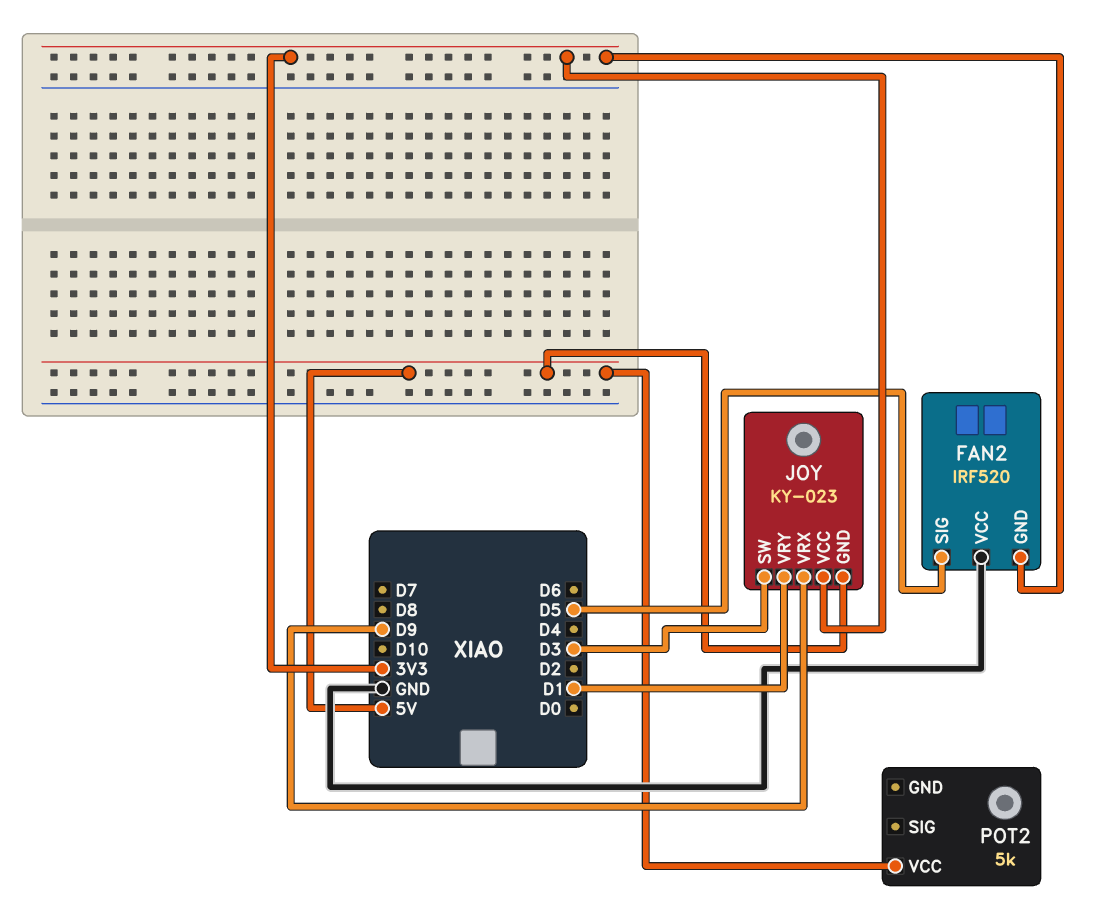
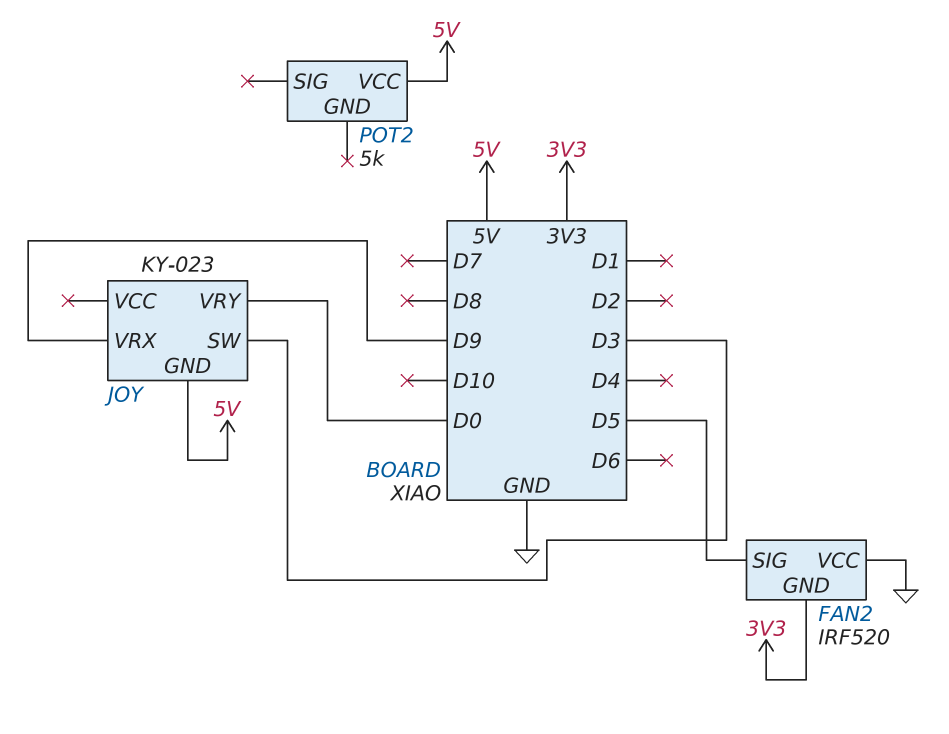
JOY pin VCC: 3V3 -> none
JOY pin VRY: D1 -> D0

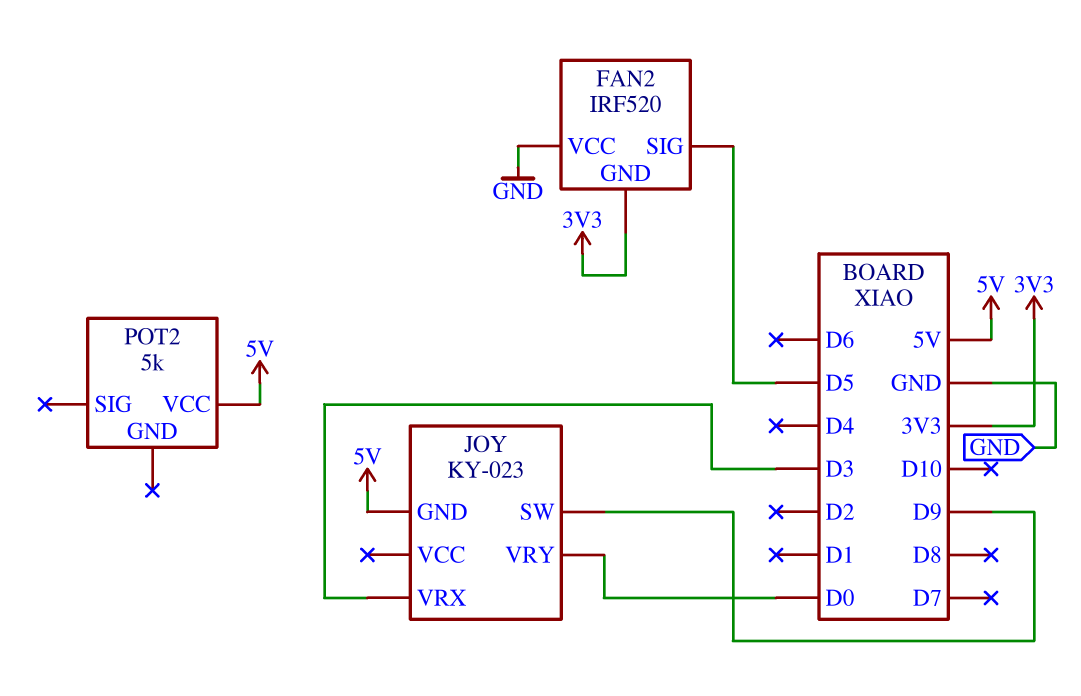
JOY pin SW: D3 -> D9
JOY pin VRX: D9 -> D3

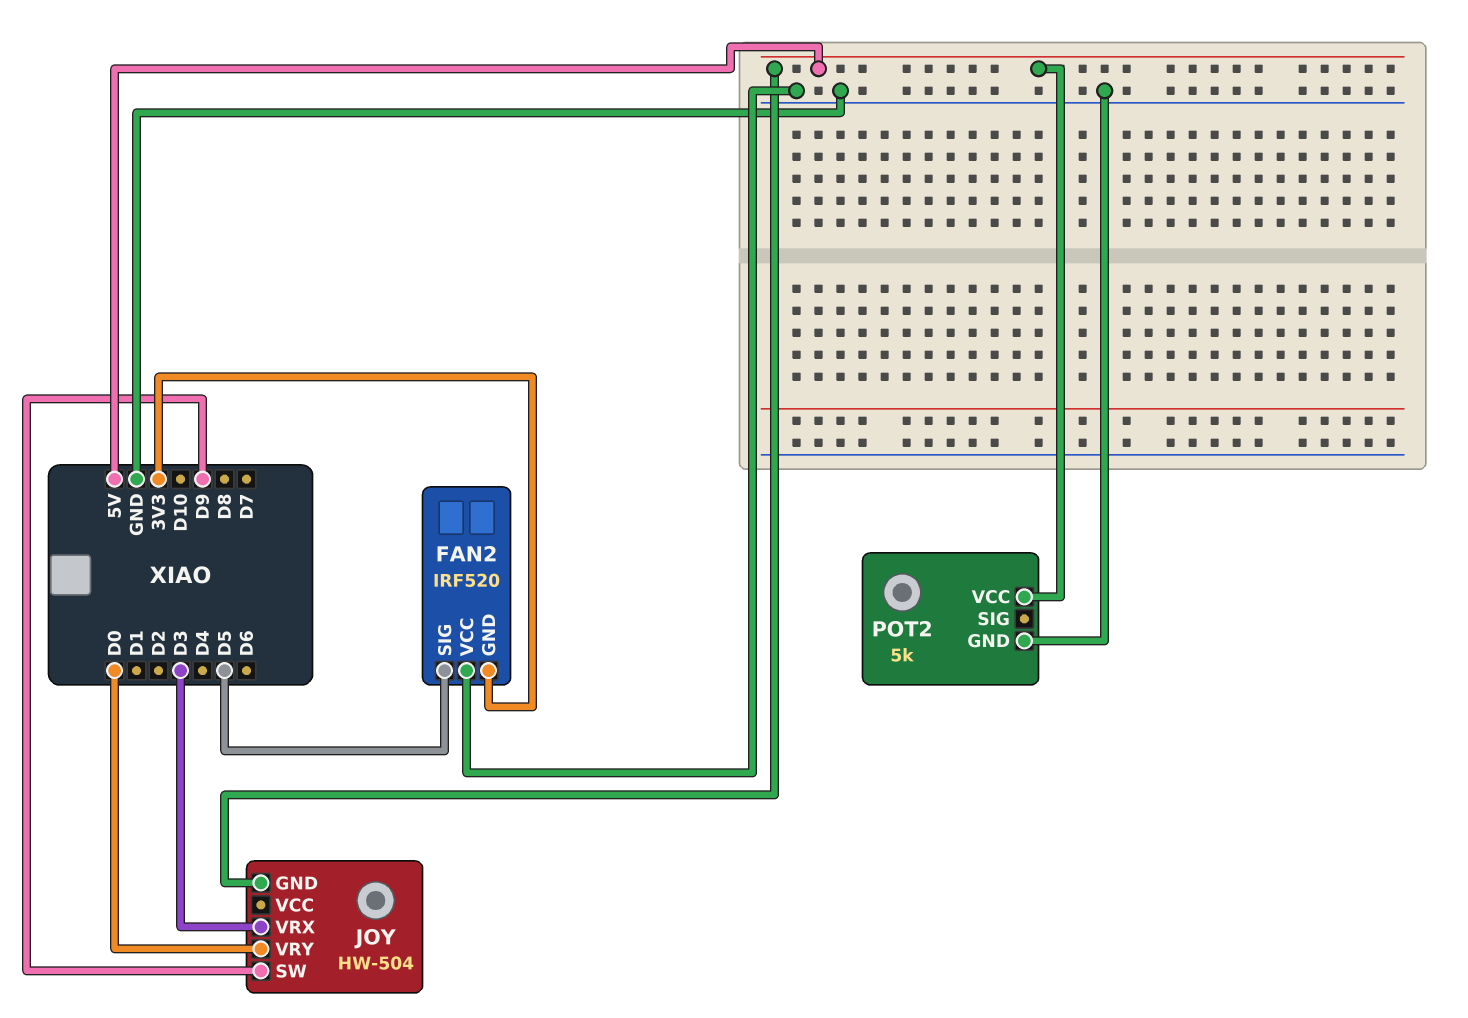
JOY: KY-023 -> HW-504
POT2 pin GND: none -> GND

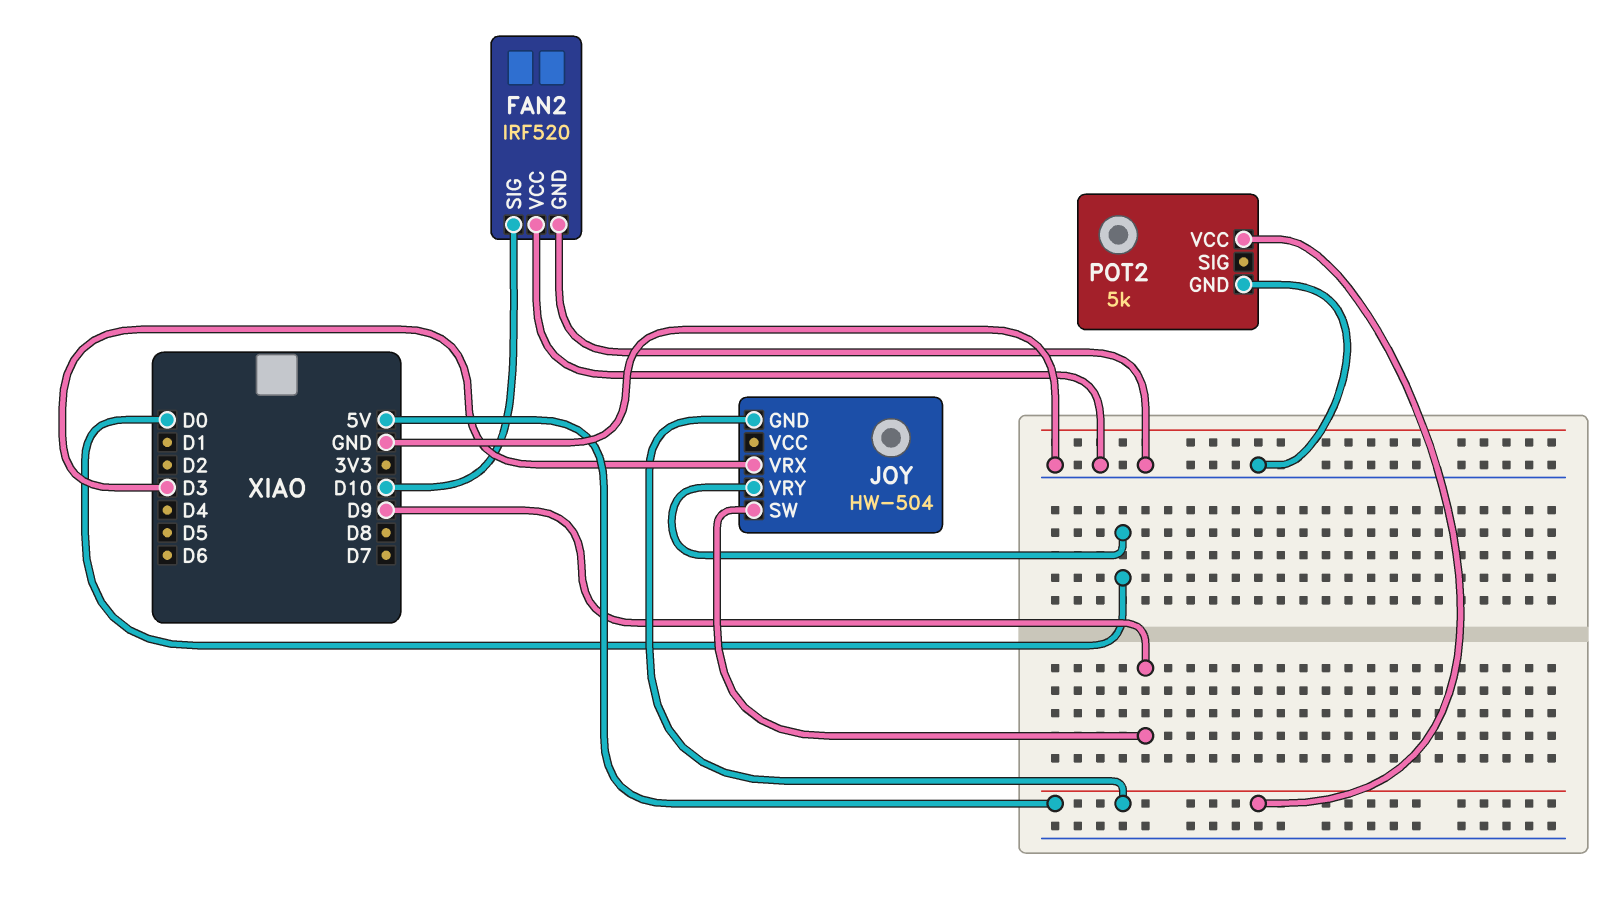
FAN2 pin GND: 3V3 -> GND
FAN2 pin SIG: D5 -> D10

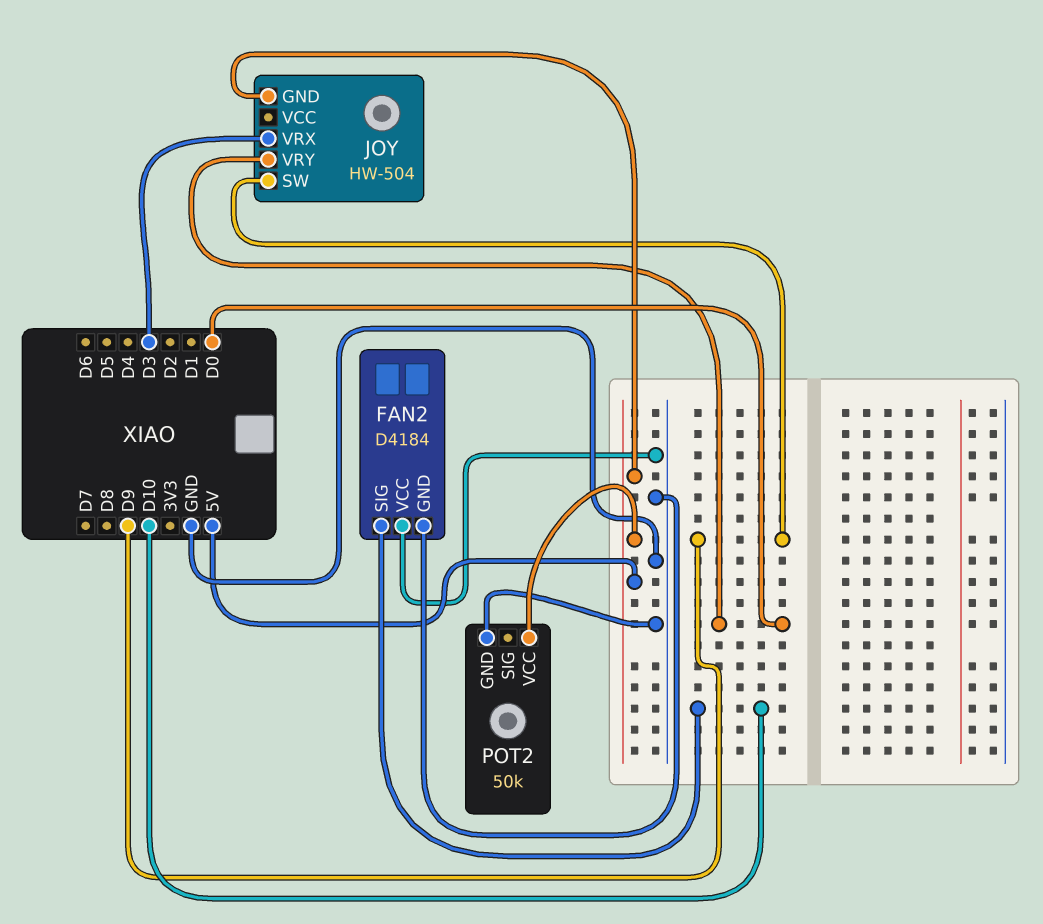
FAN2: IRF520 -> D4184
POT2: 5k -> 50k

